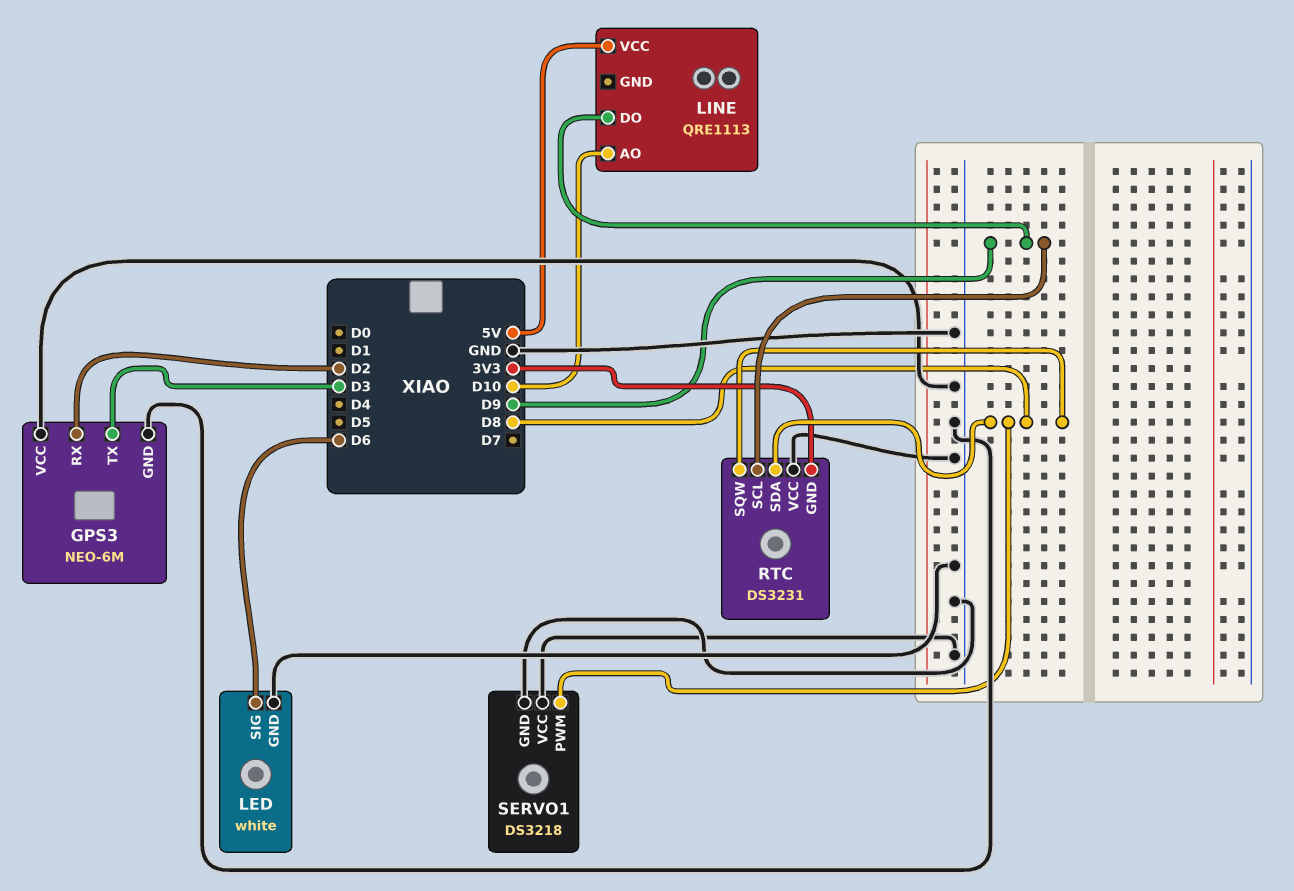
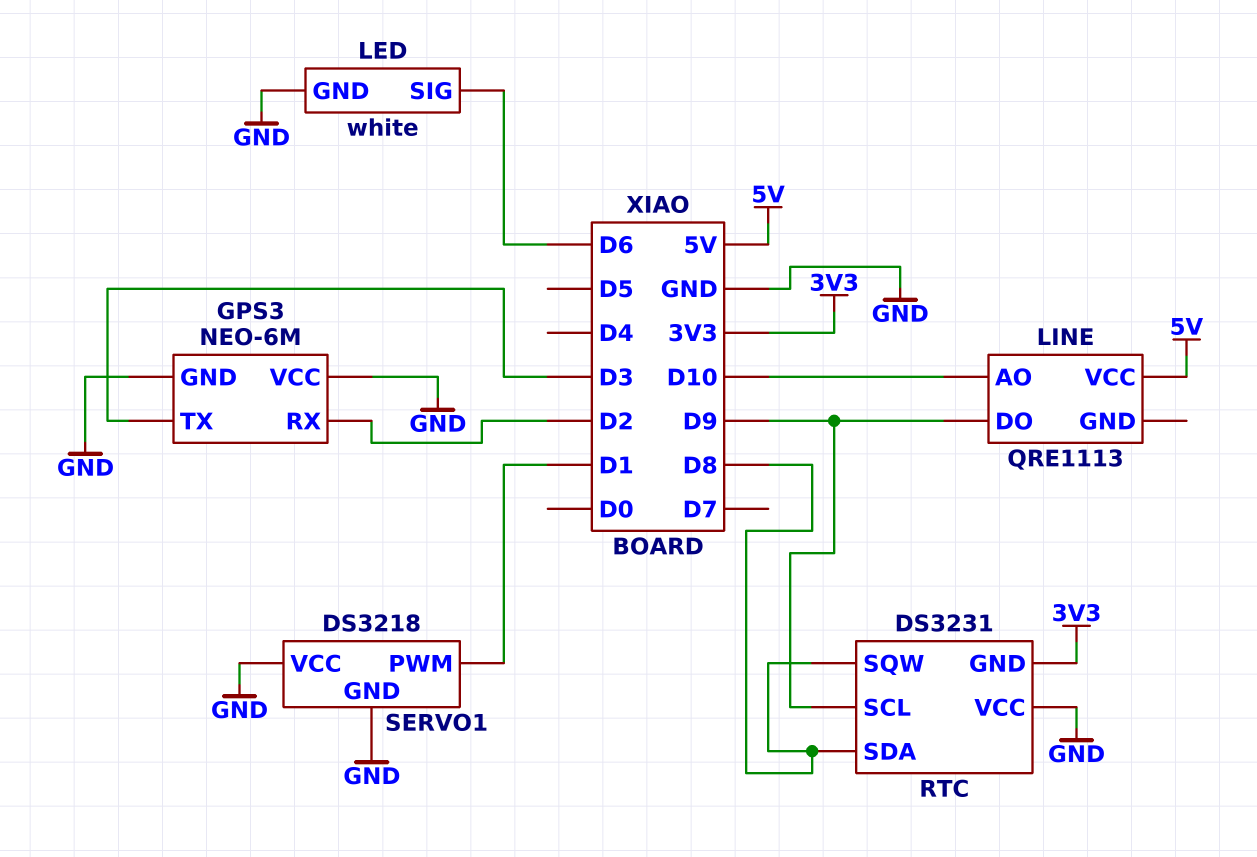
SERVO1 pin PWM: D8 -> D1

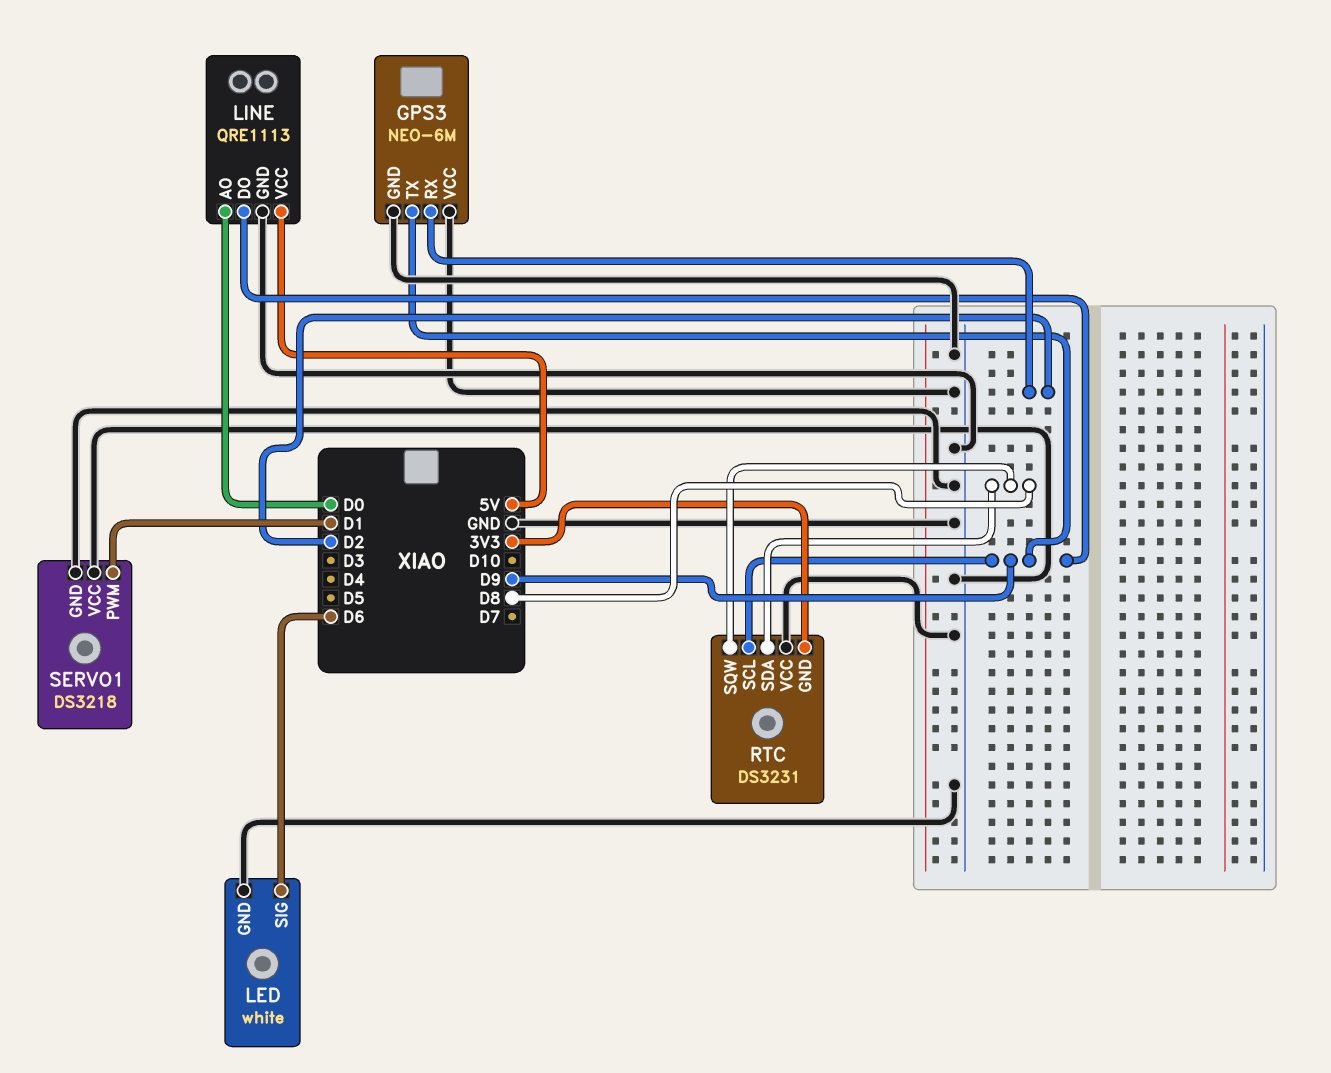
GPS3 pin TX: D3 -> D9
LINE pin AO: D10 -> D0
LINE pin GND: none -> GND

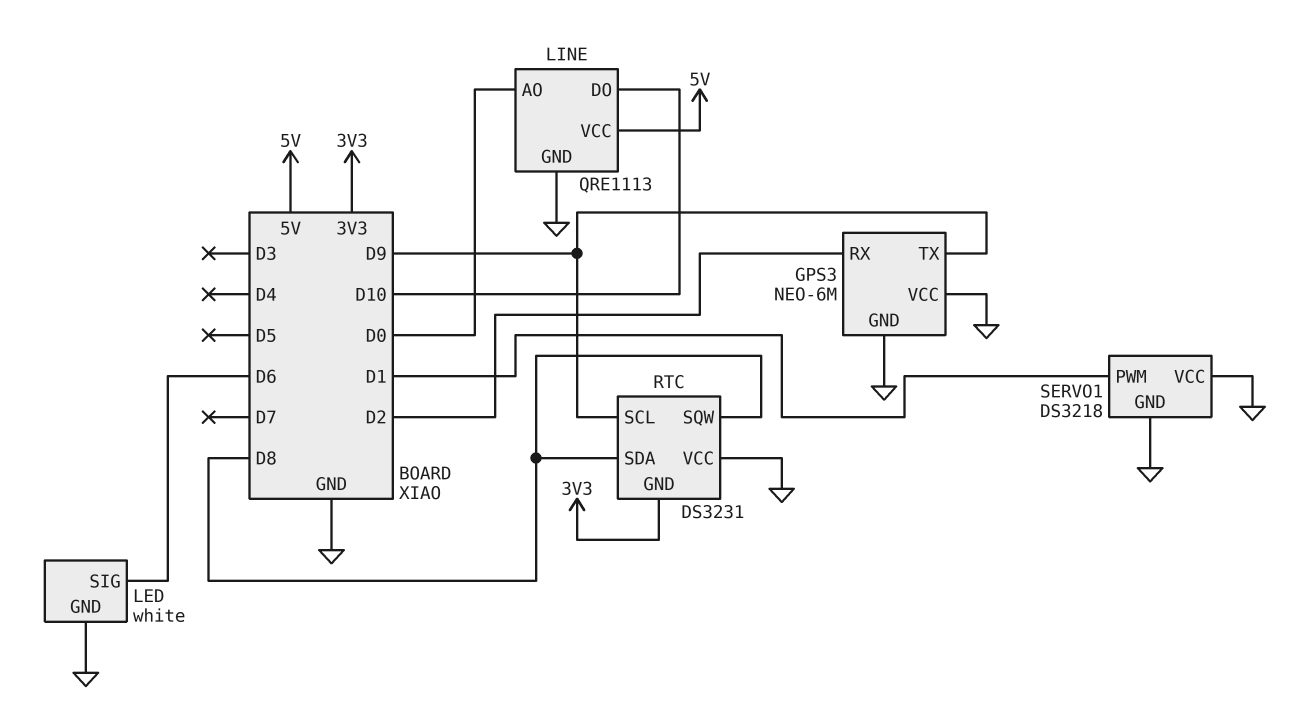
LINE pin DO: D9 -> D10

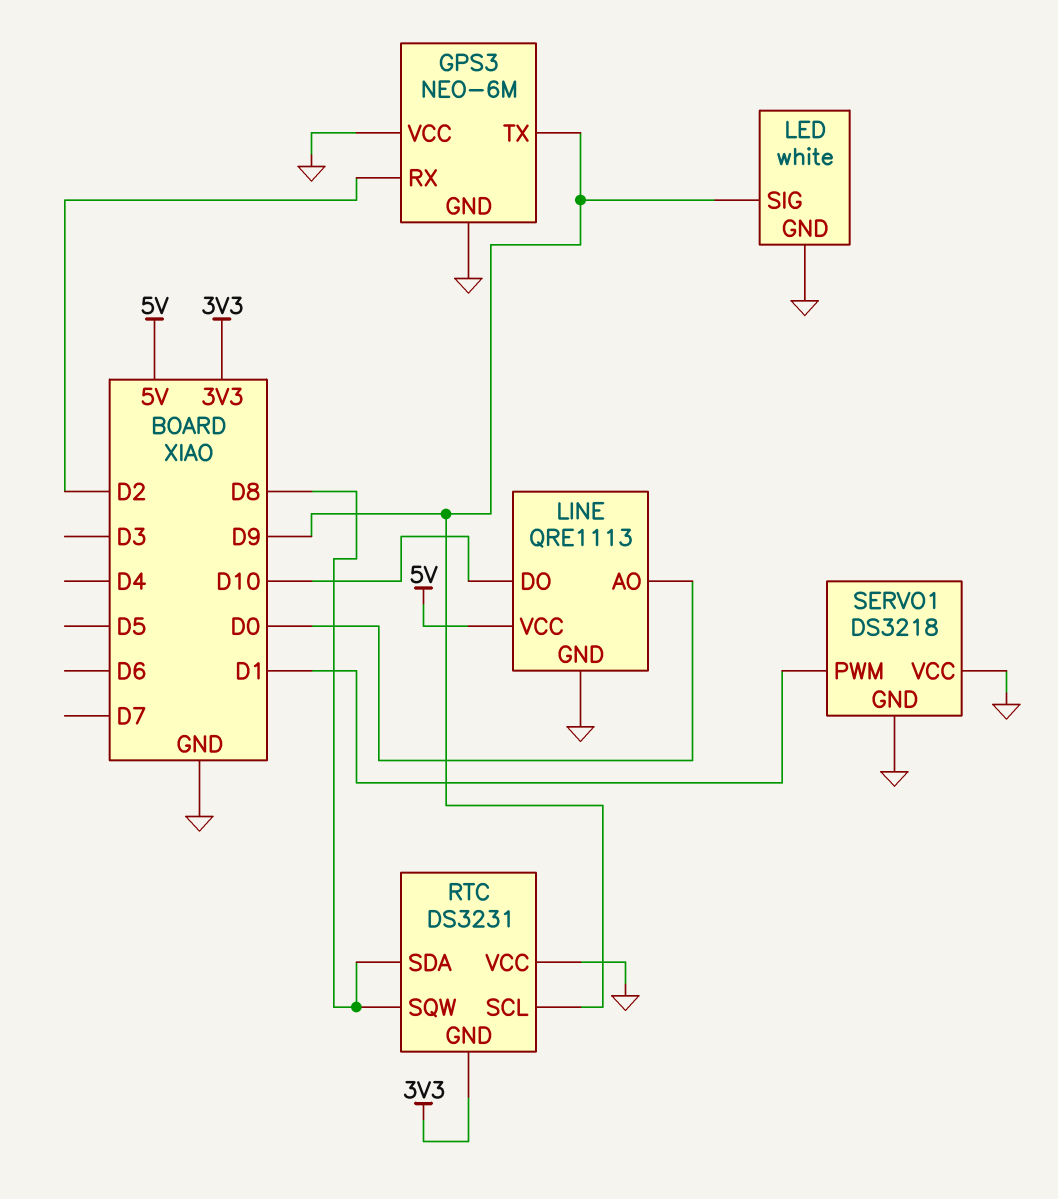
LED pin SIG: D6 -> D9

